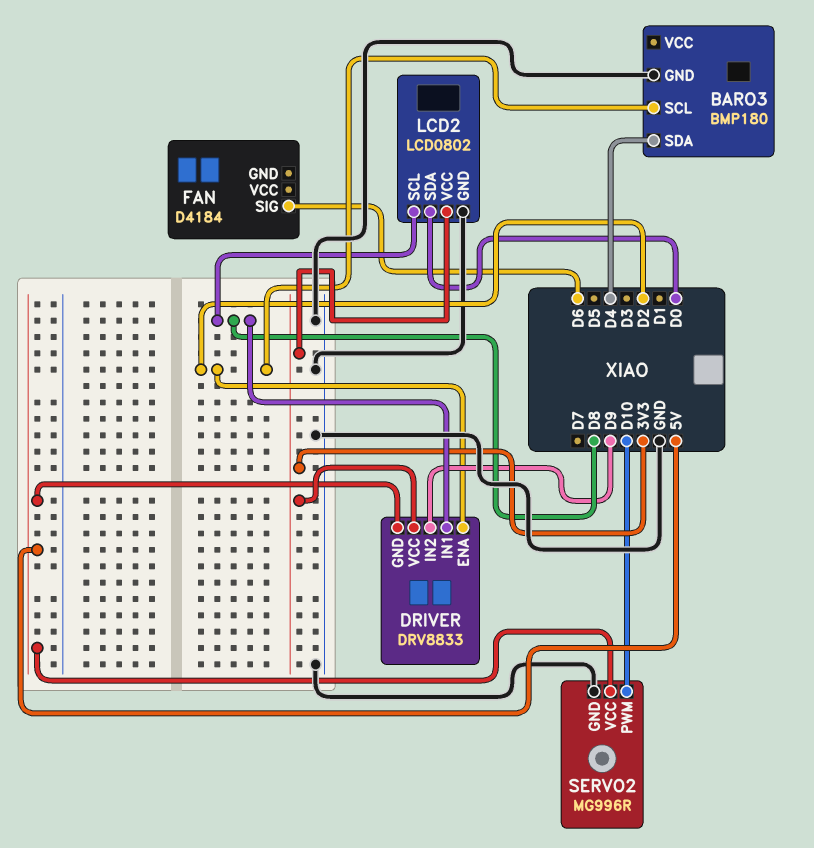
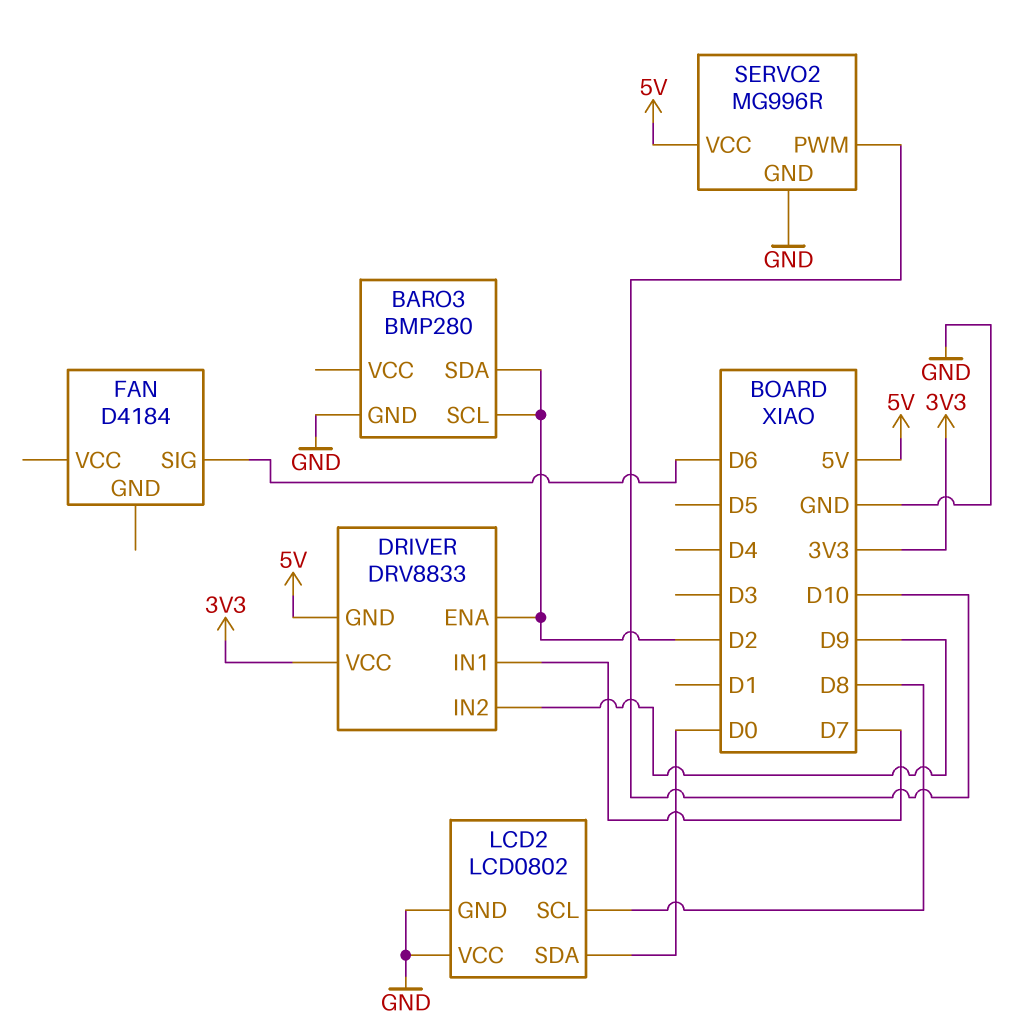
BARO3: BMP180 -> BMP280
BARO3 pin SDA: D4 -> D2
DRIVER pin IN1: D8 -> D7
LCD2 pin VCC: 3V3 -> GND

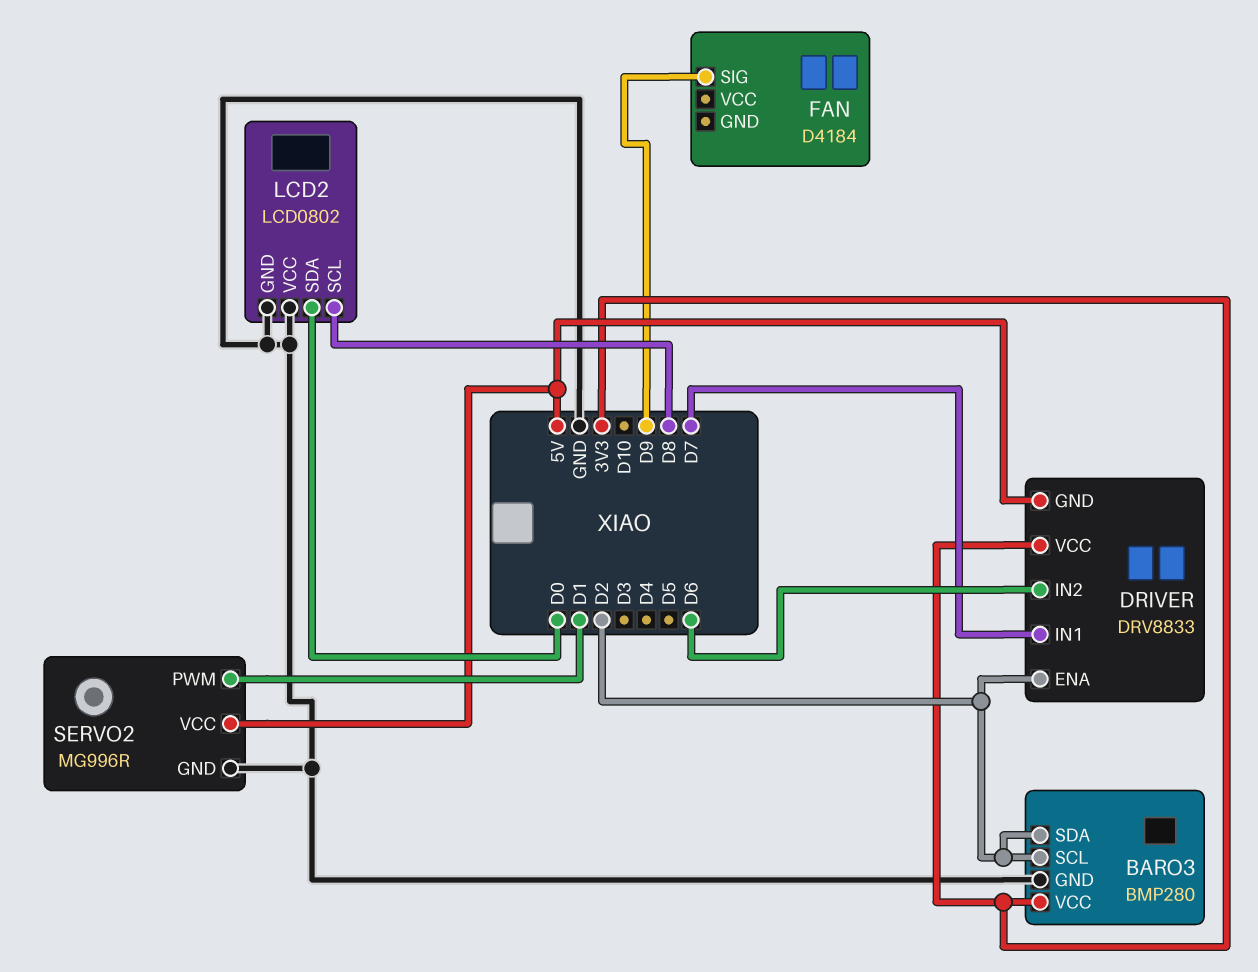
BARO3 pin VCC: none -> 3V3
DRIVER pin IN2: D9 -> D6
FAN pin SIG: D6 -> D9
SERVO2 pin PWM: D10 -> D1

